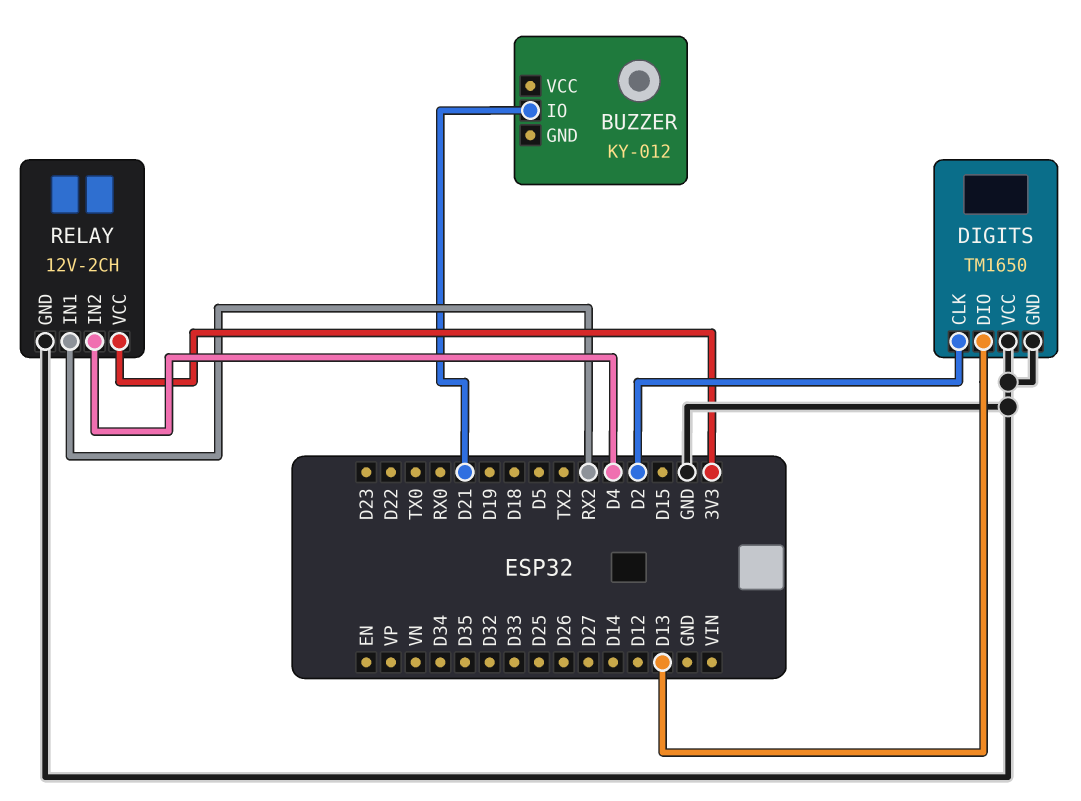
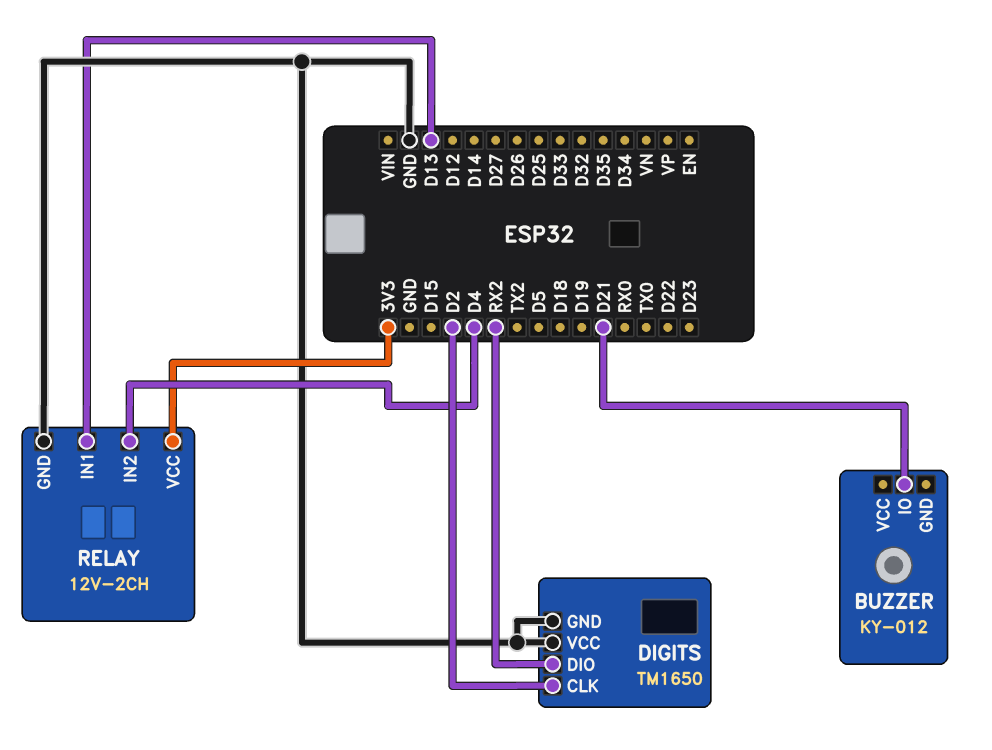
DIGITS pin DIO: D13 -> RX2
RELAY pin IN1: RX2 -> D13

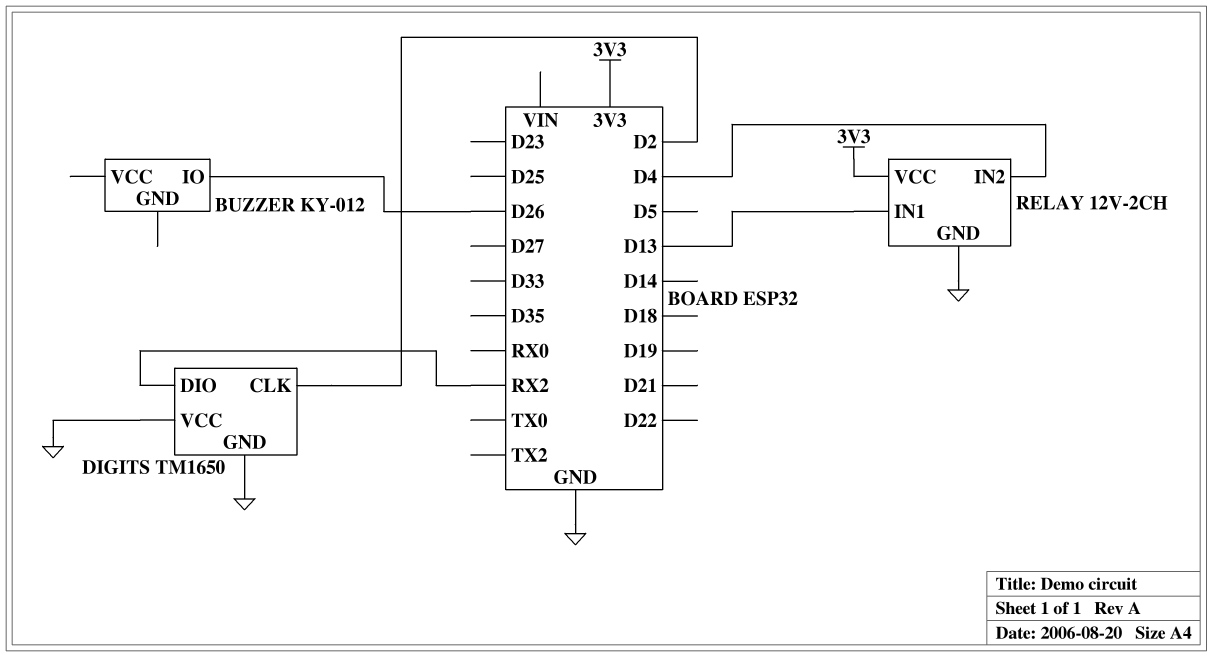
BUZZER pin IO: D21 -> D26

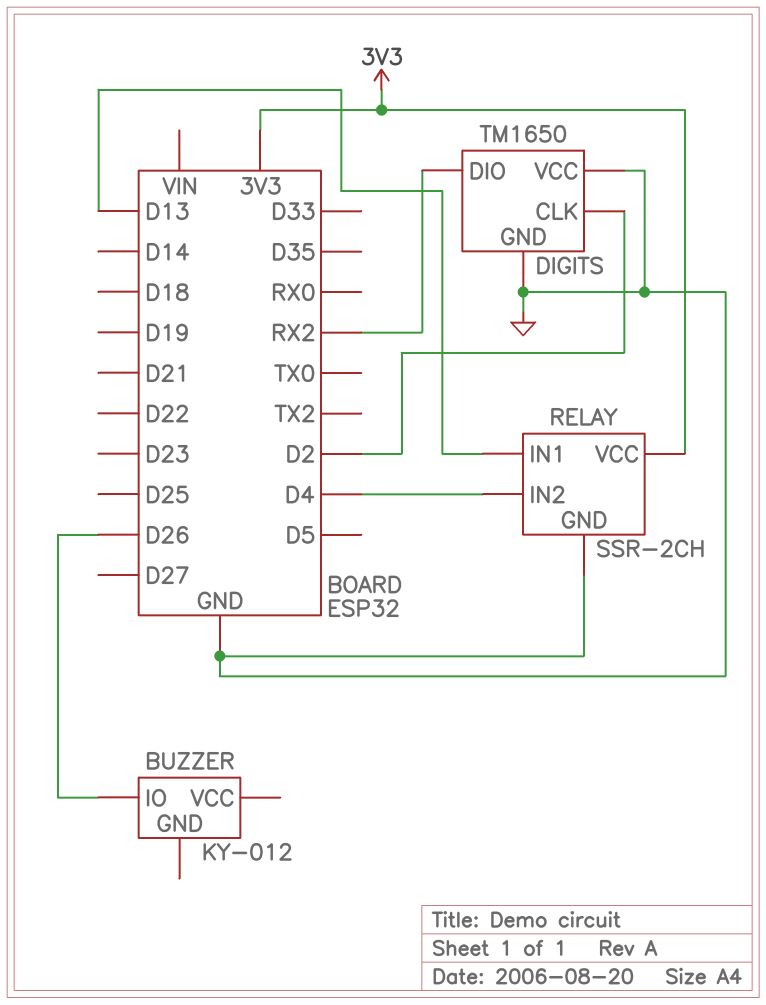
RELAY: 12V-2CH -> SSR-2CH

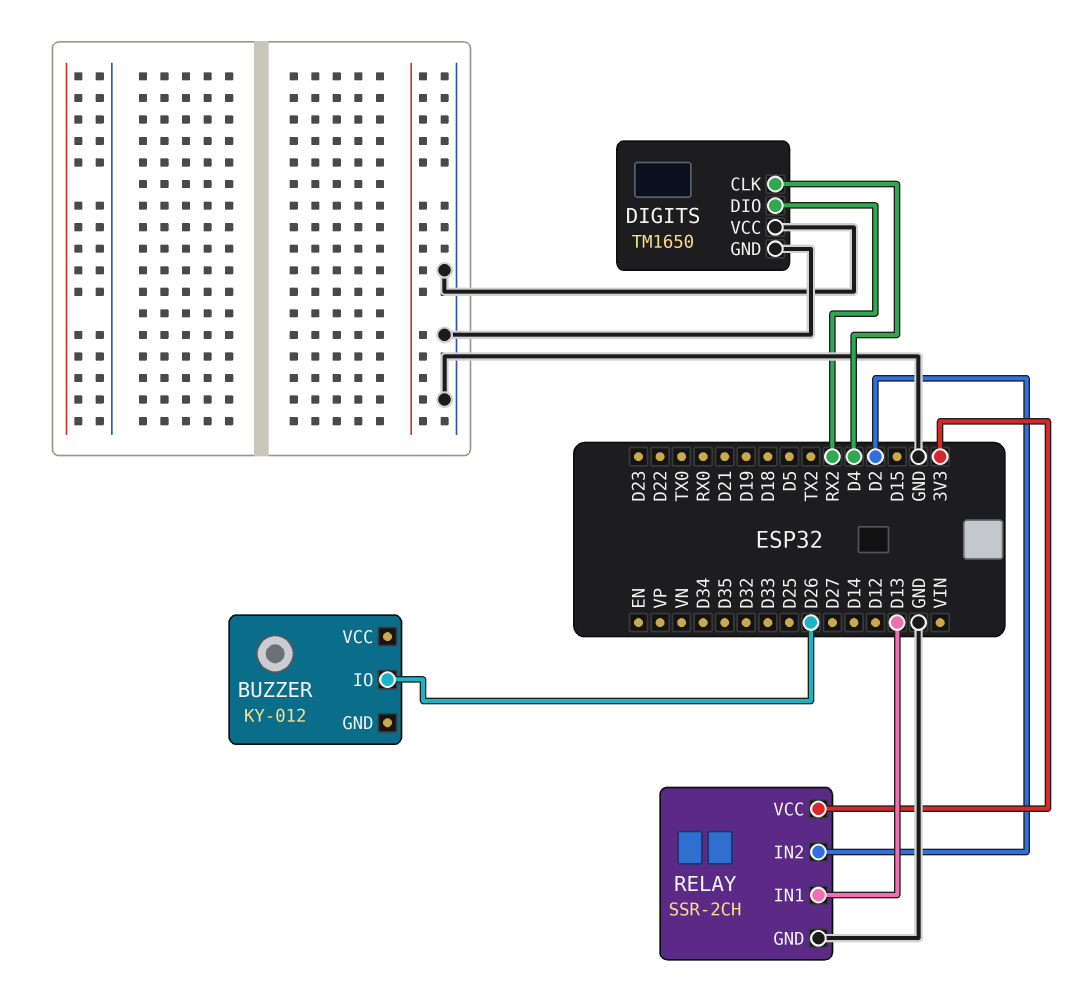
DIGITS pin CLK: D2 -> D4
RELAY pin IN2: D4 -> D2

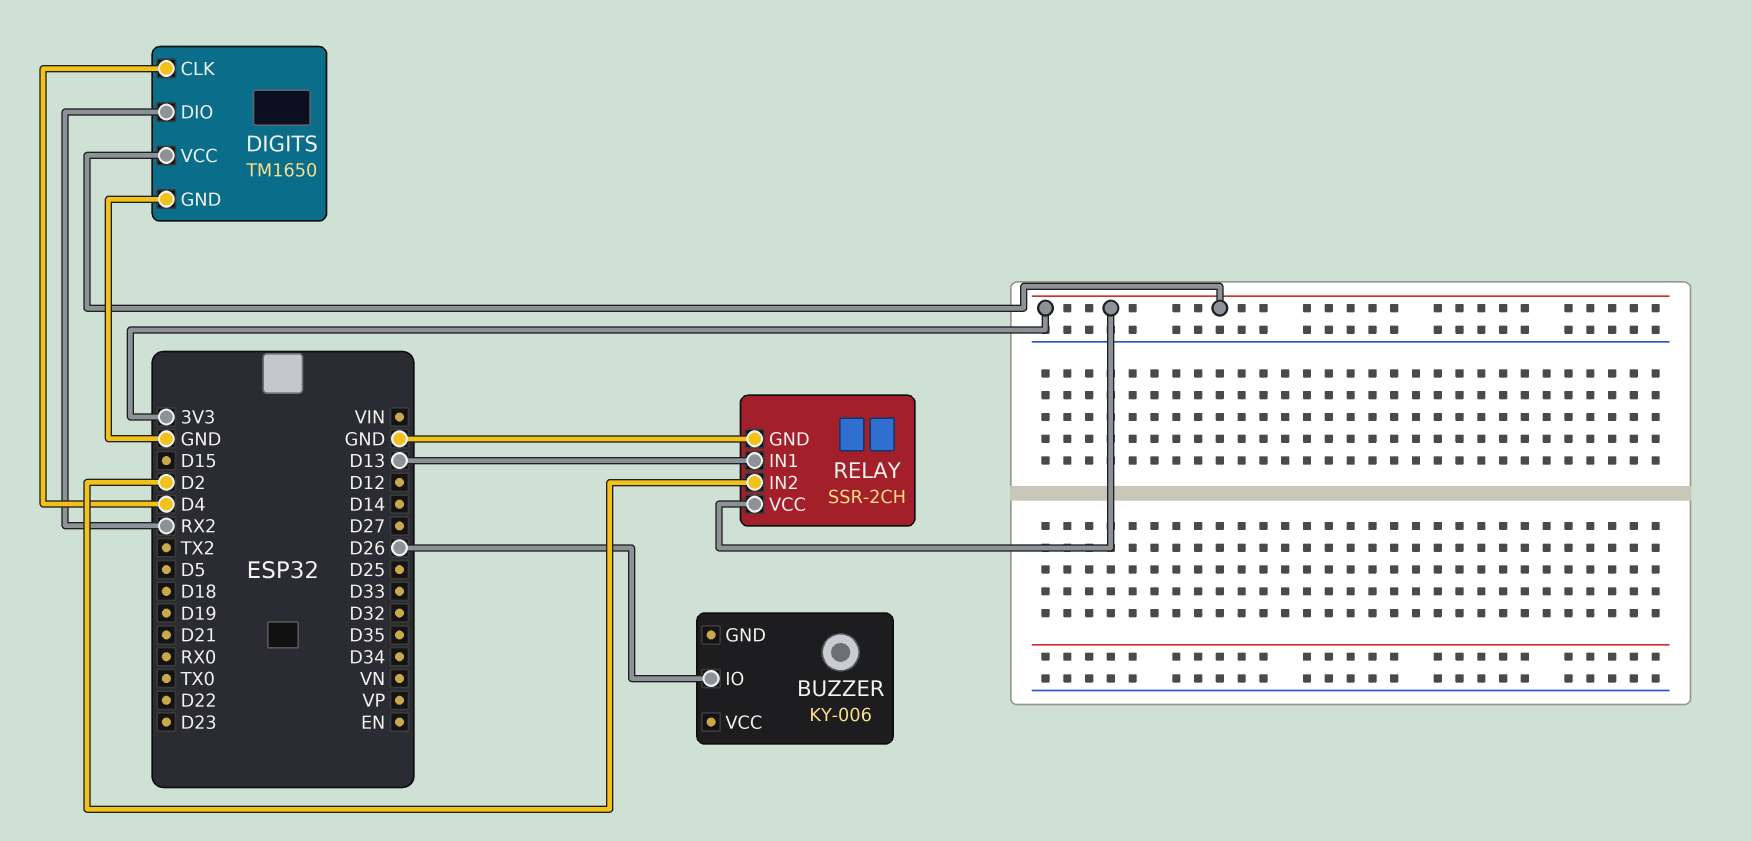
BUZZER: KY-012 -> KY-006
DIGITS pin VCC: GND -> 3V3

